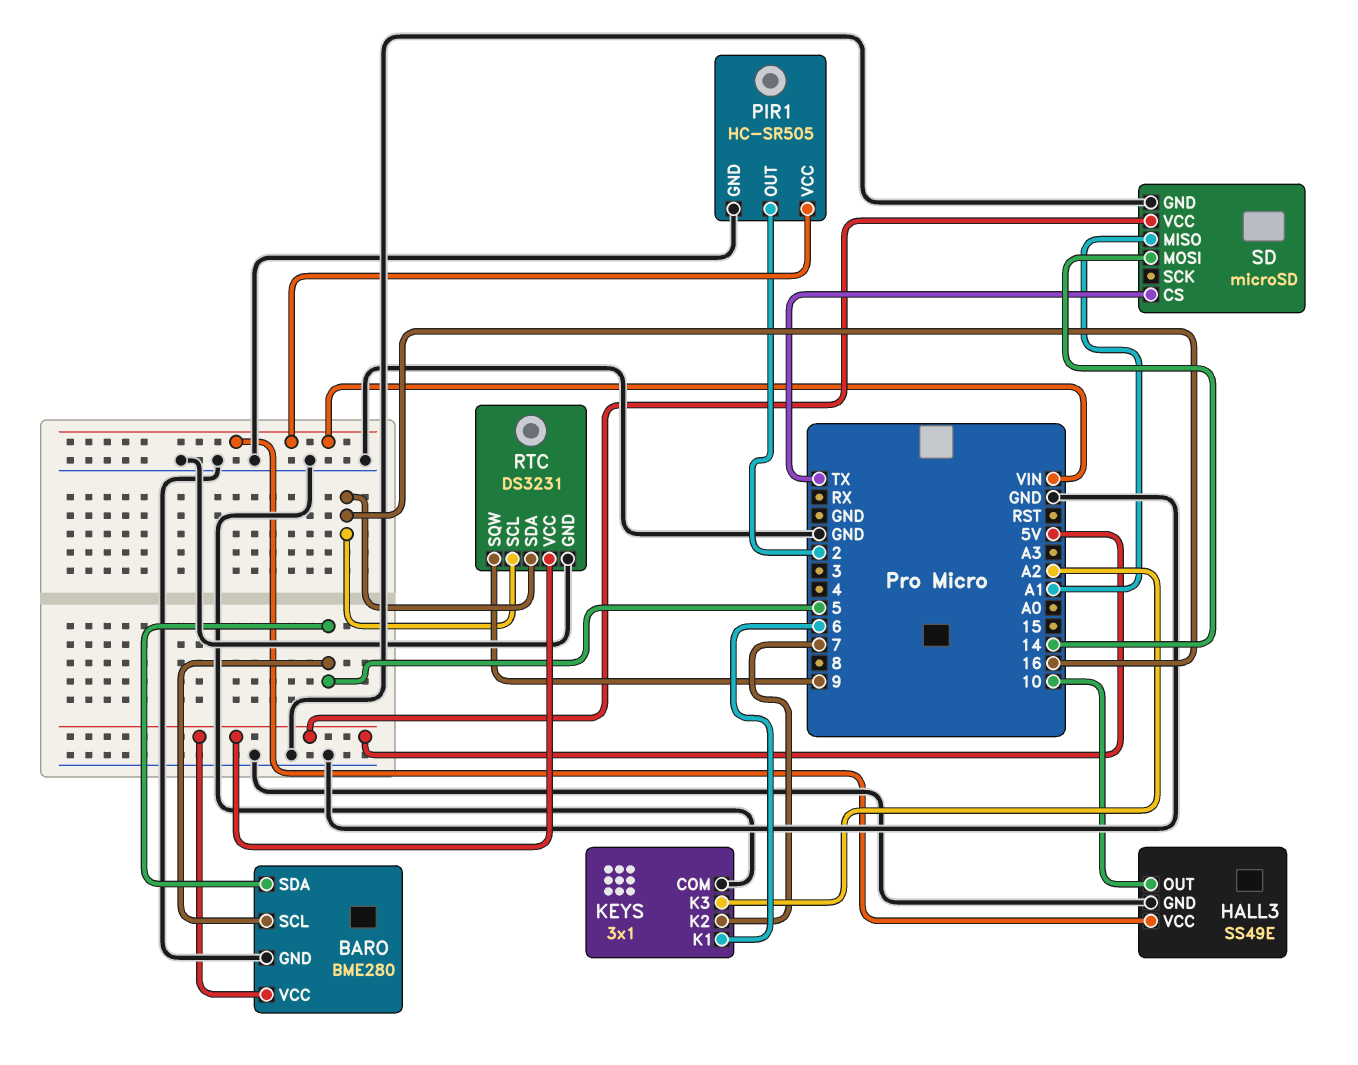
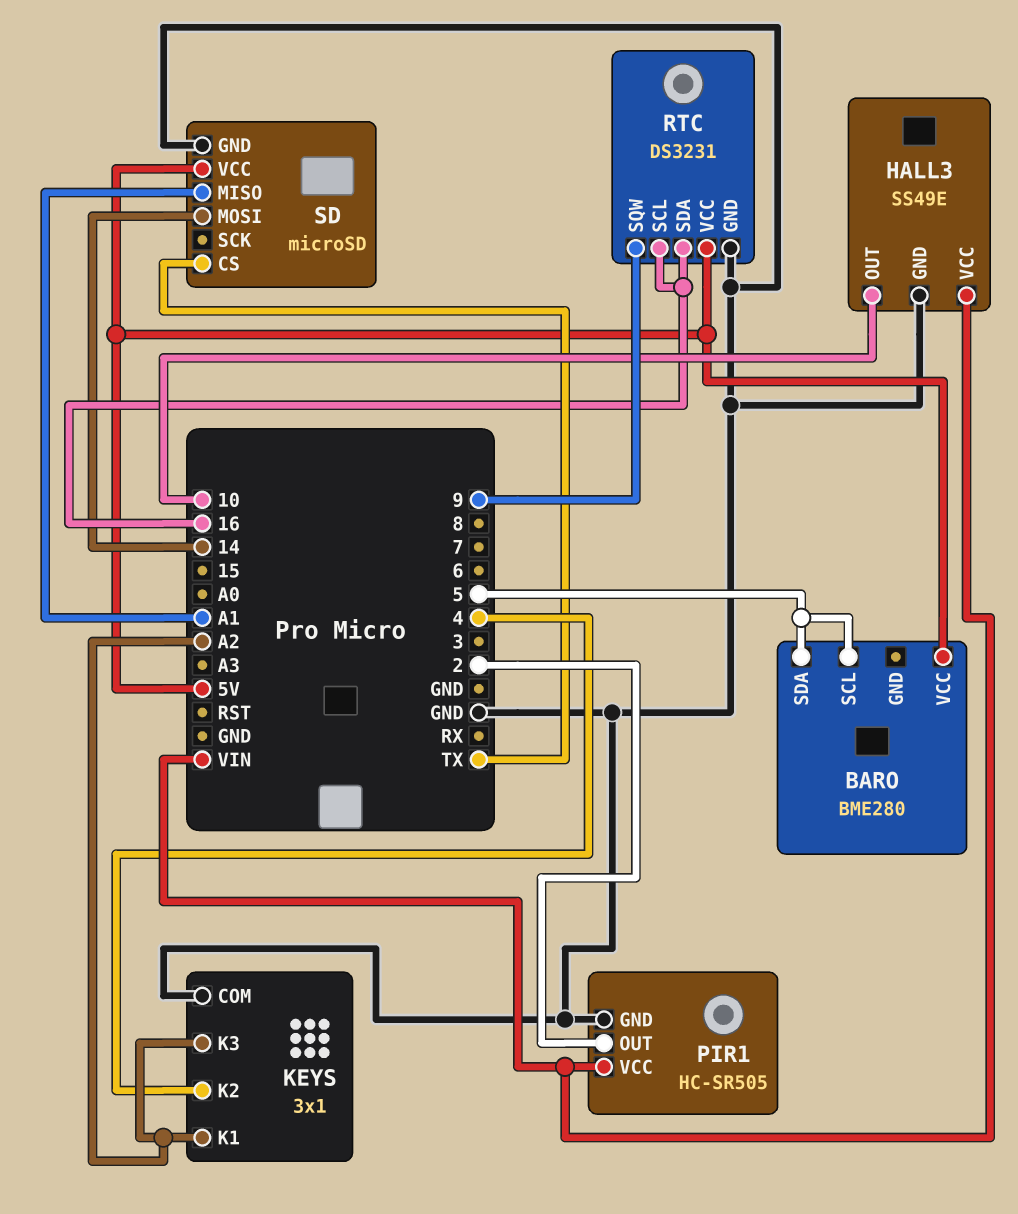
BARO pin GND: GND -> none
KEYS pin K1: 6 -> A2
KEYS pin K2: 7 -> 4

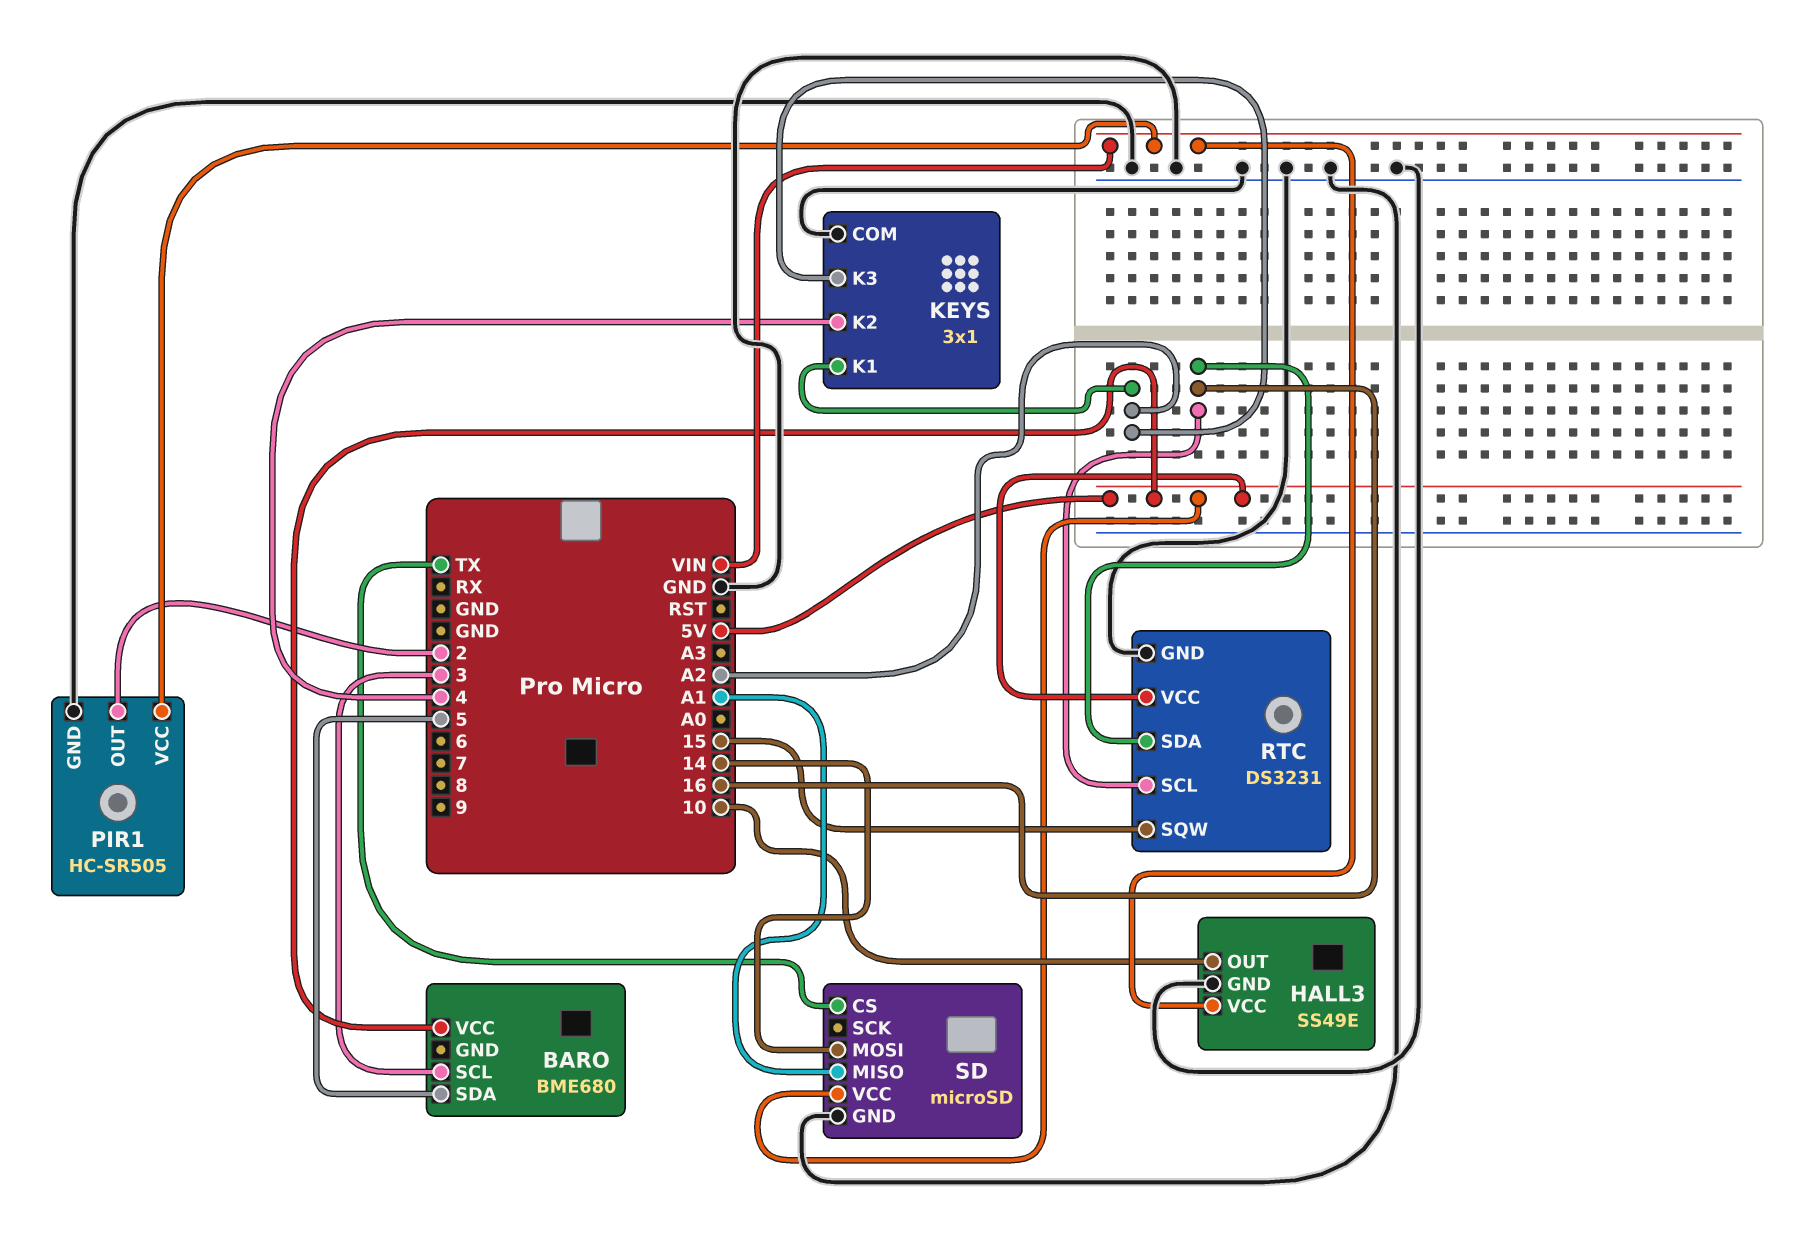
BARO: BME280 -> BME680
BARO pin SCL: 5 -> 3
RTC pin SQW: 9 -> 15

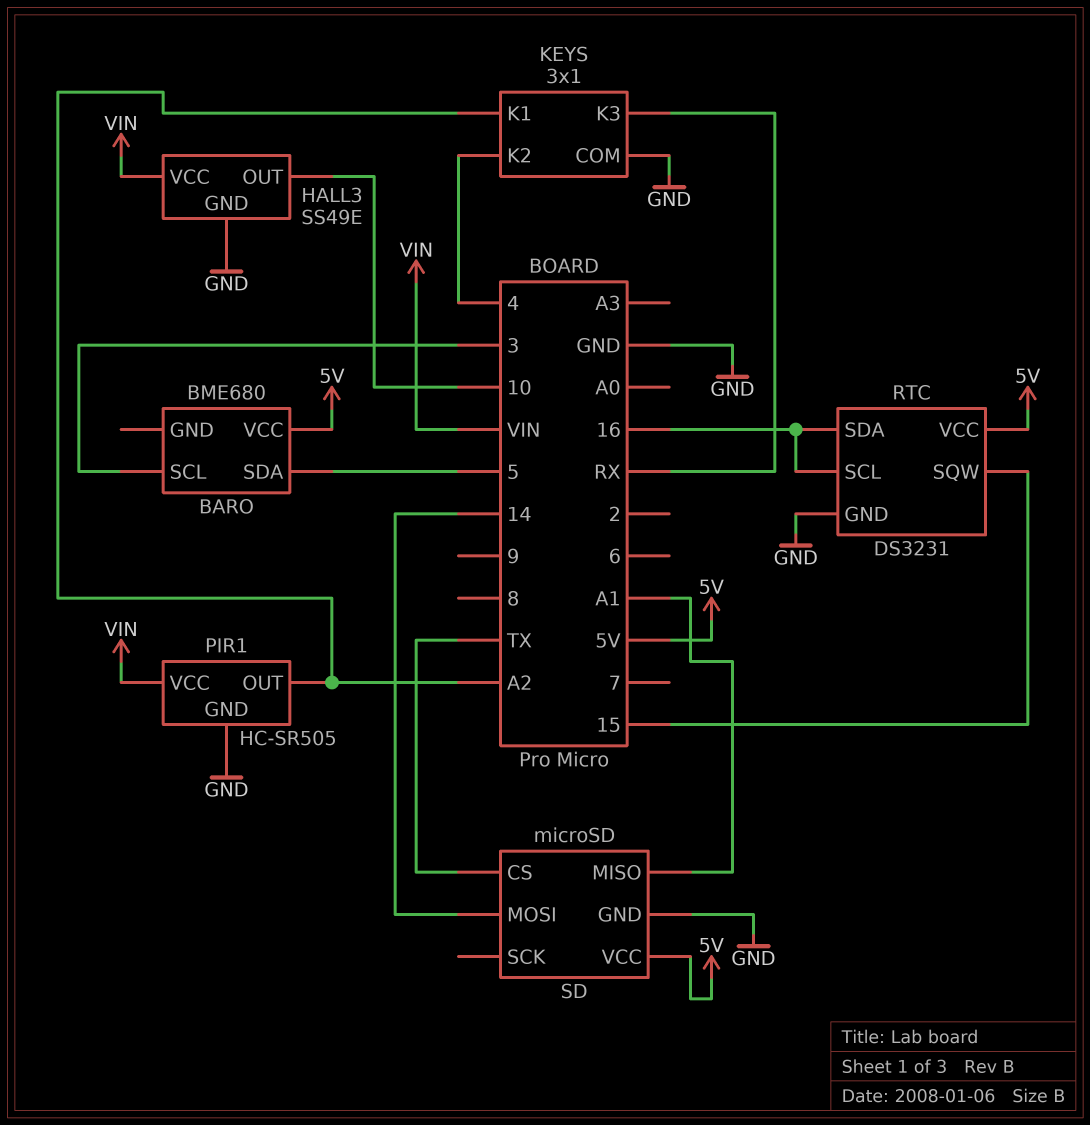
KEYS pin K3: A2 -> RX
PIR1 pin OUT: 2 -> A2

